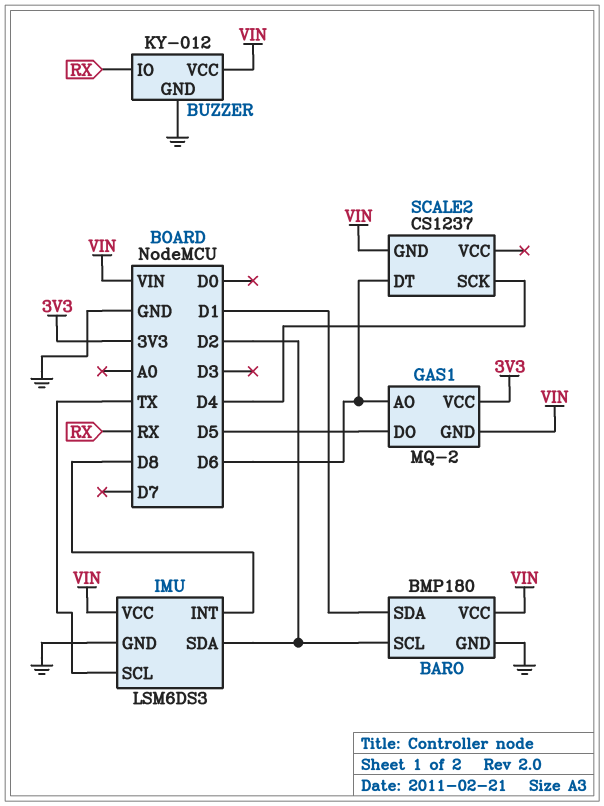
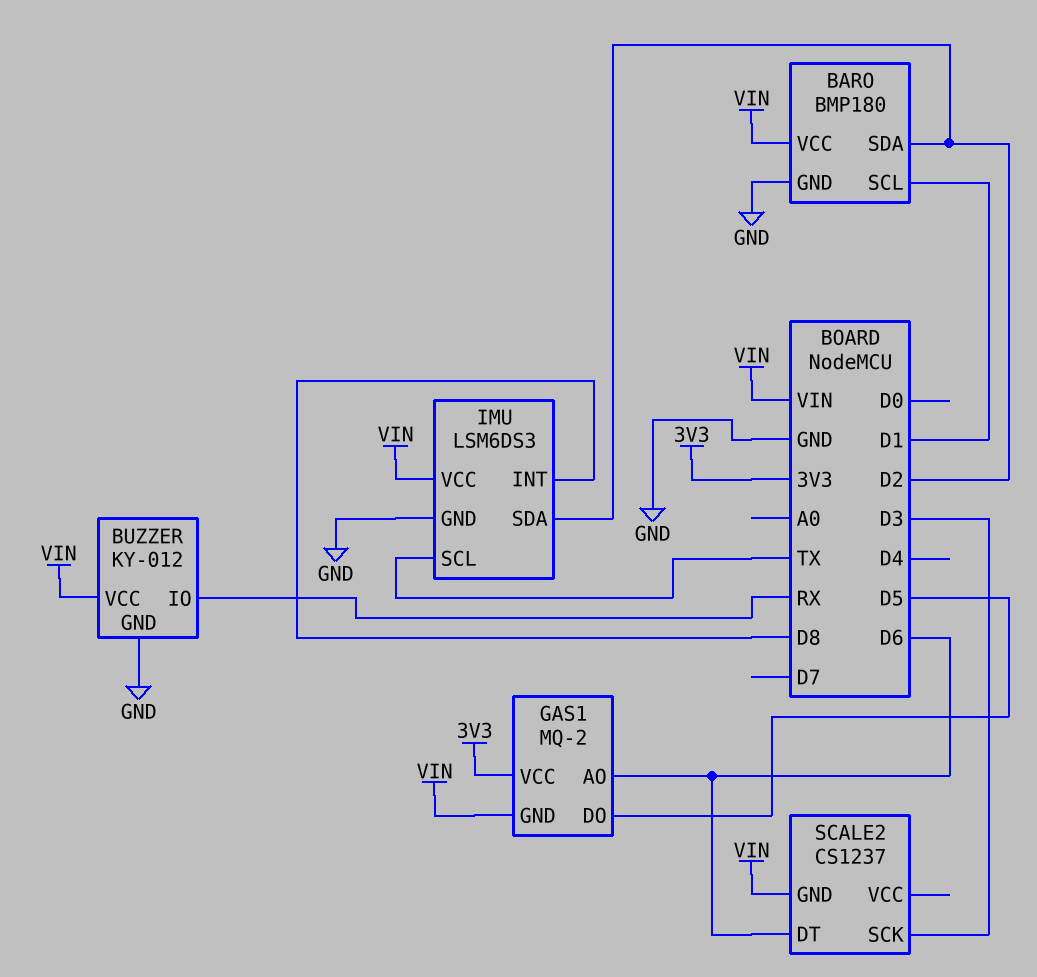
BARO pin SCL: D2 -> D1
BARO pin SDA: D1 -> D2
SCALE2 pin SCK: D4 -> D3

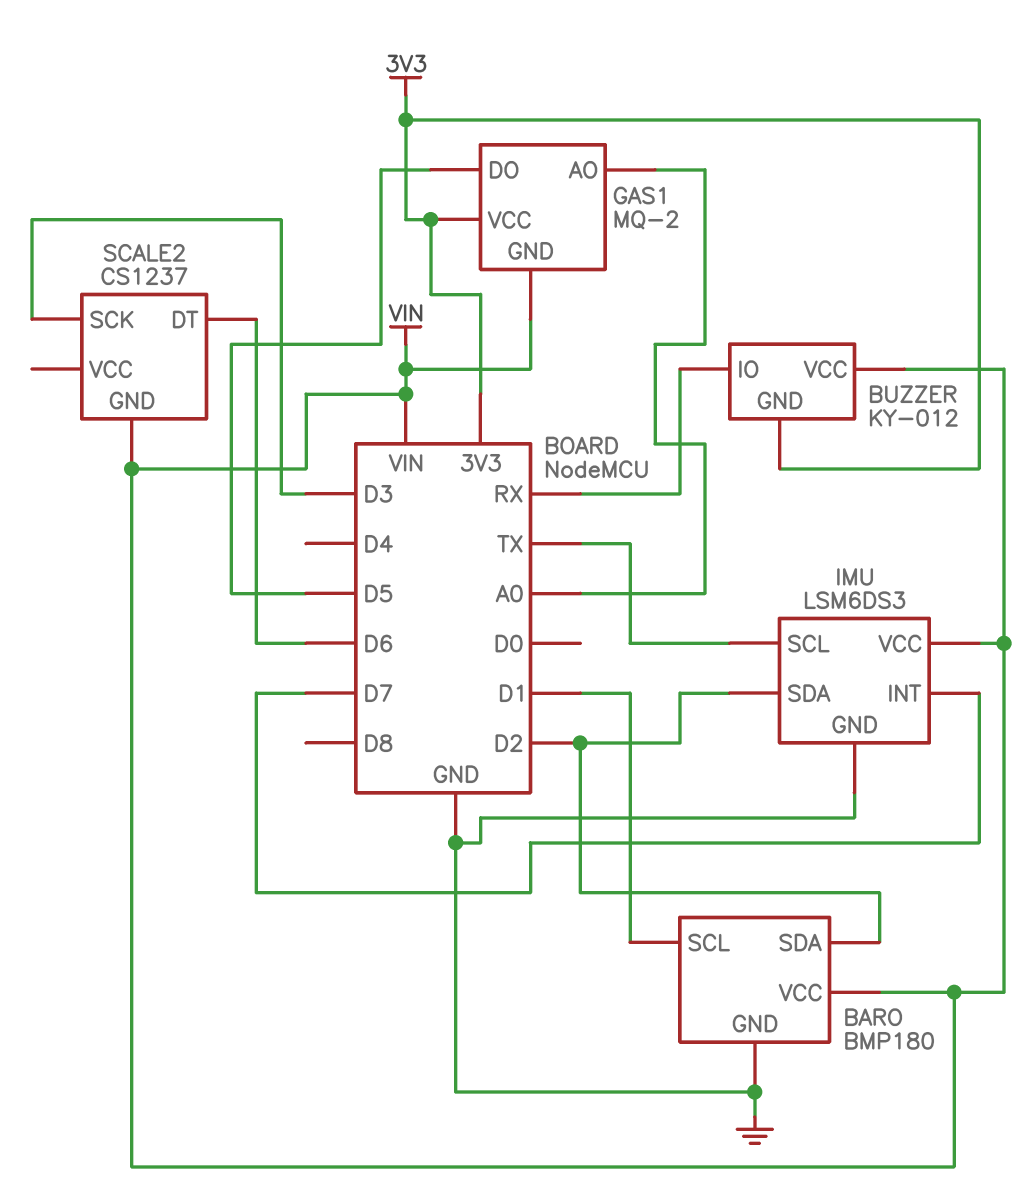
BUZZER pin GND: GND -> 3V3
GAS1 pin AO: D6 -> A0
IMU pin INT: D8 -> D7

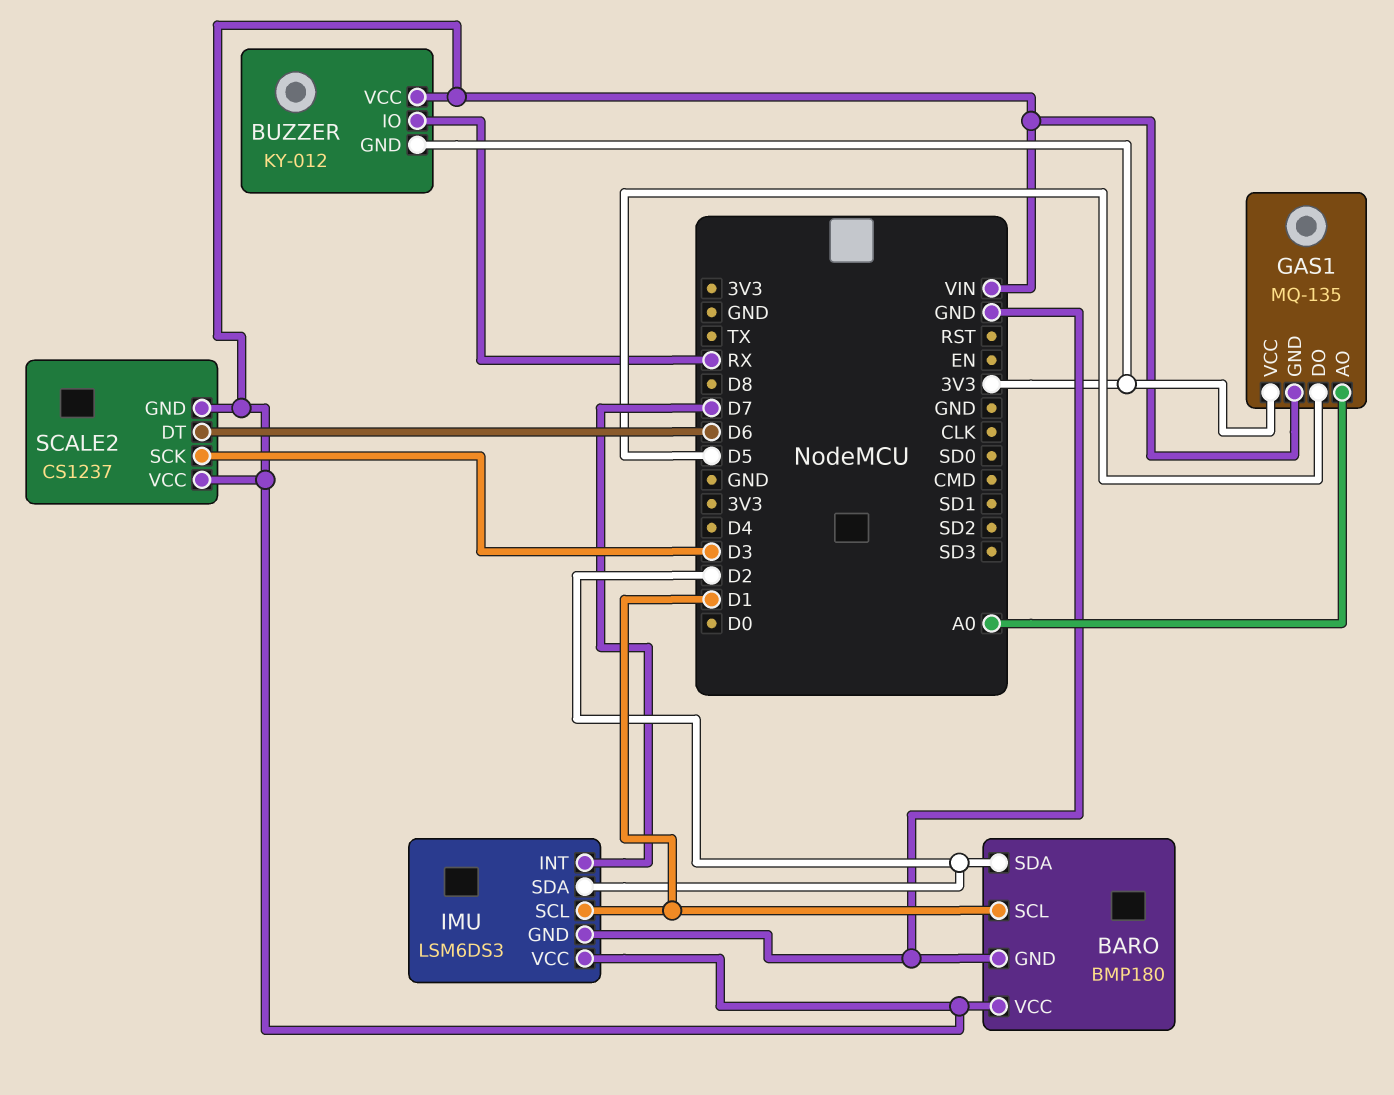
GAS1: MQ-2 -> MQ-135
IMU pin SCL: TX -> D1
SCALE2 pin VCC: none -> VIN

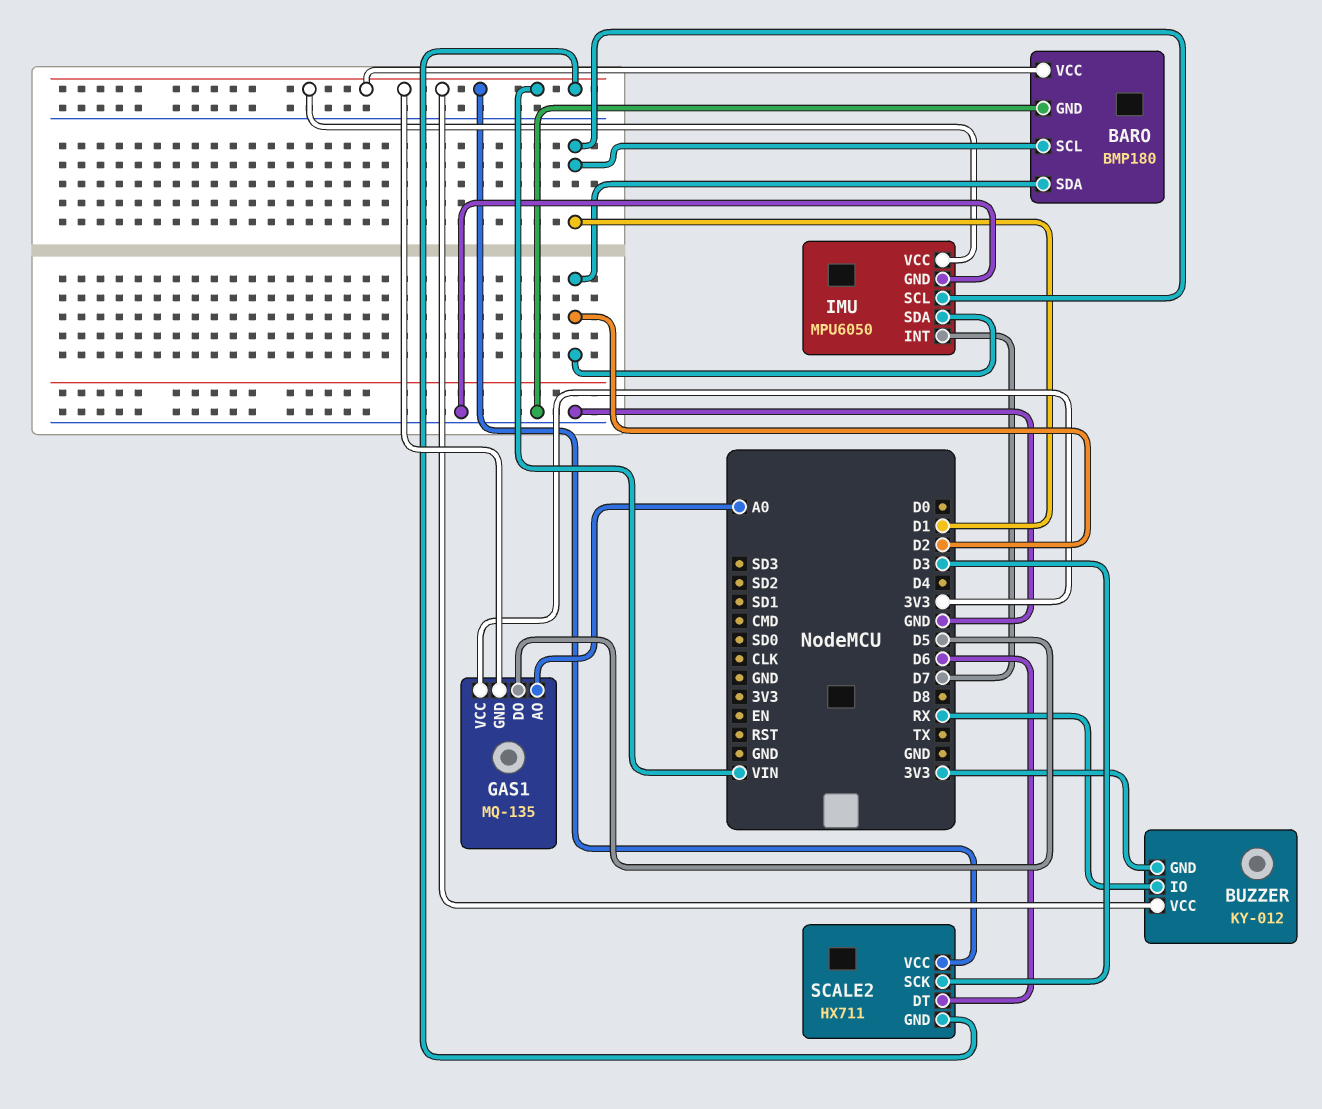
IMU: LSM6DS3 -> MPU6050
SCALE2: CS1237 -> HX711

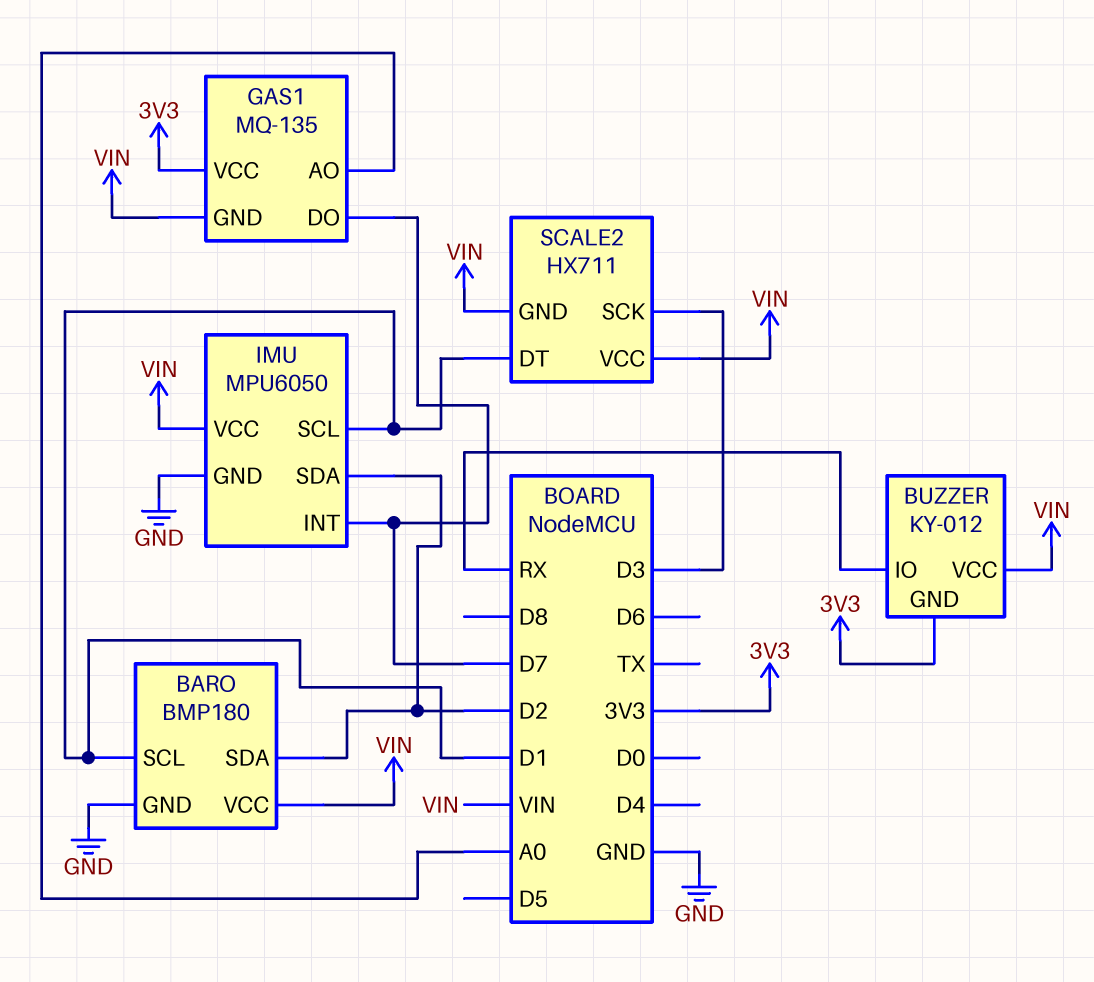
GAS1 pin DO: D5 -> D7
SCALE2 pin DT: D6 -> D1

